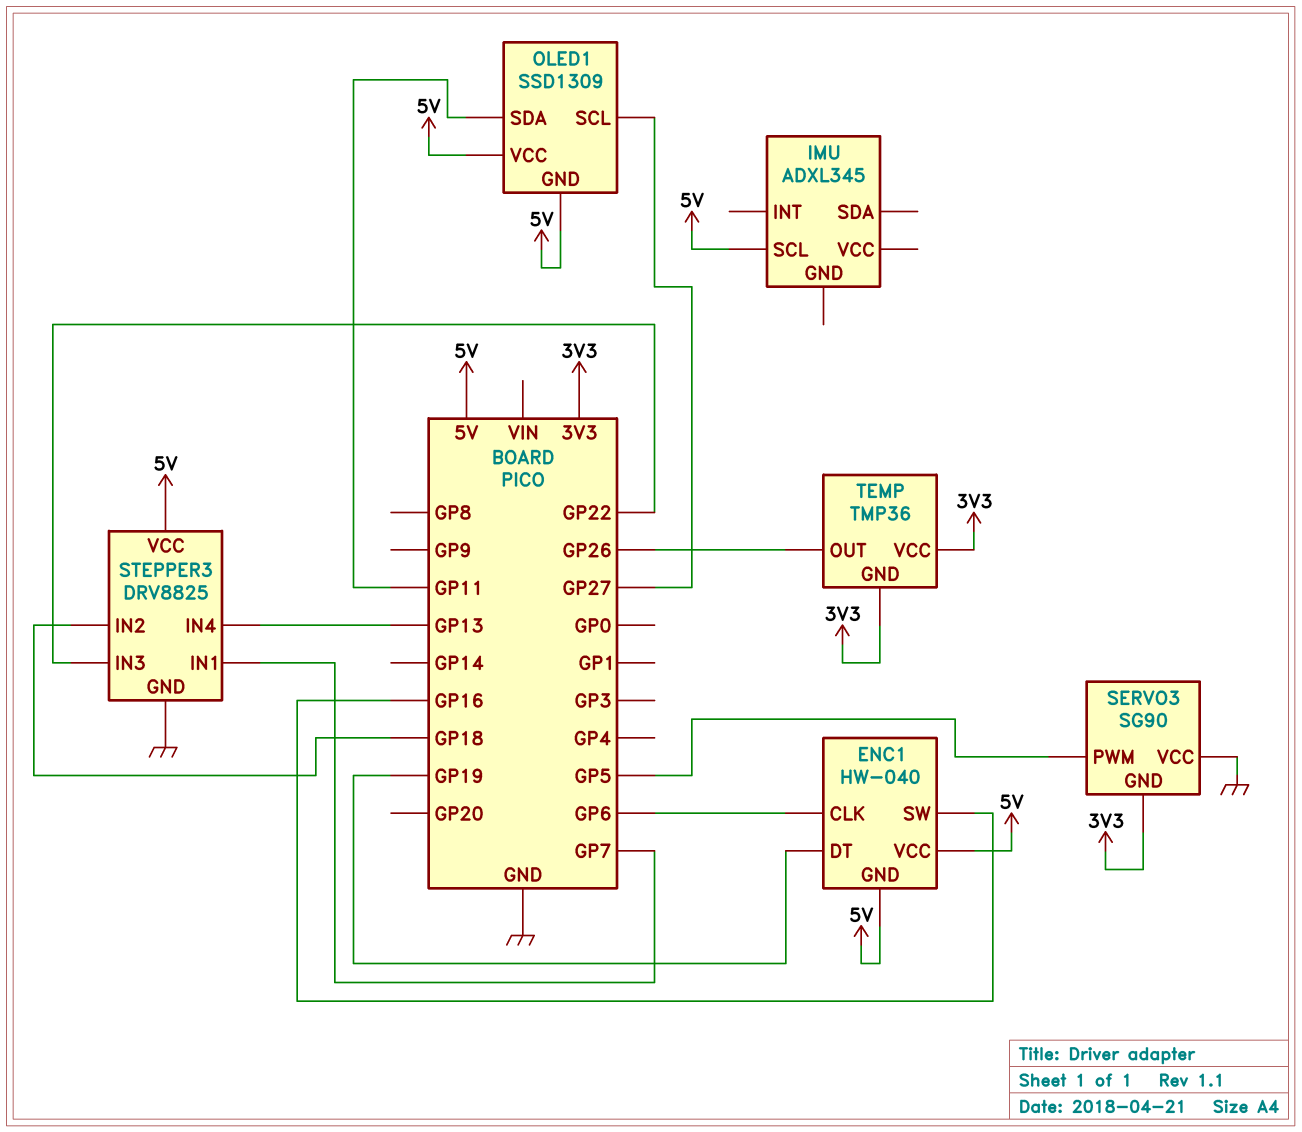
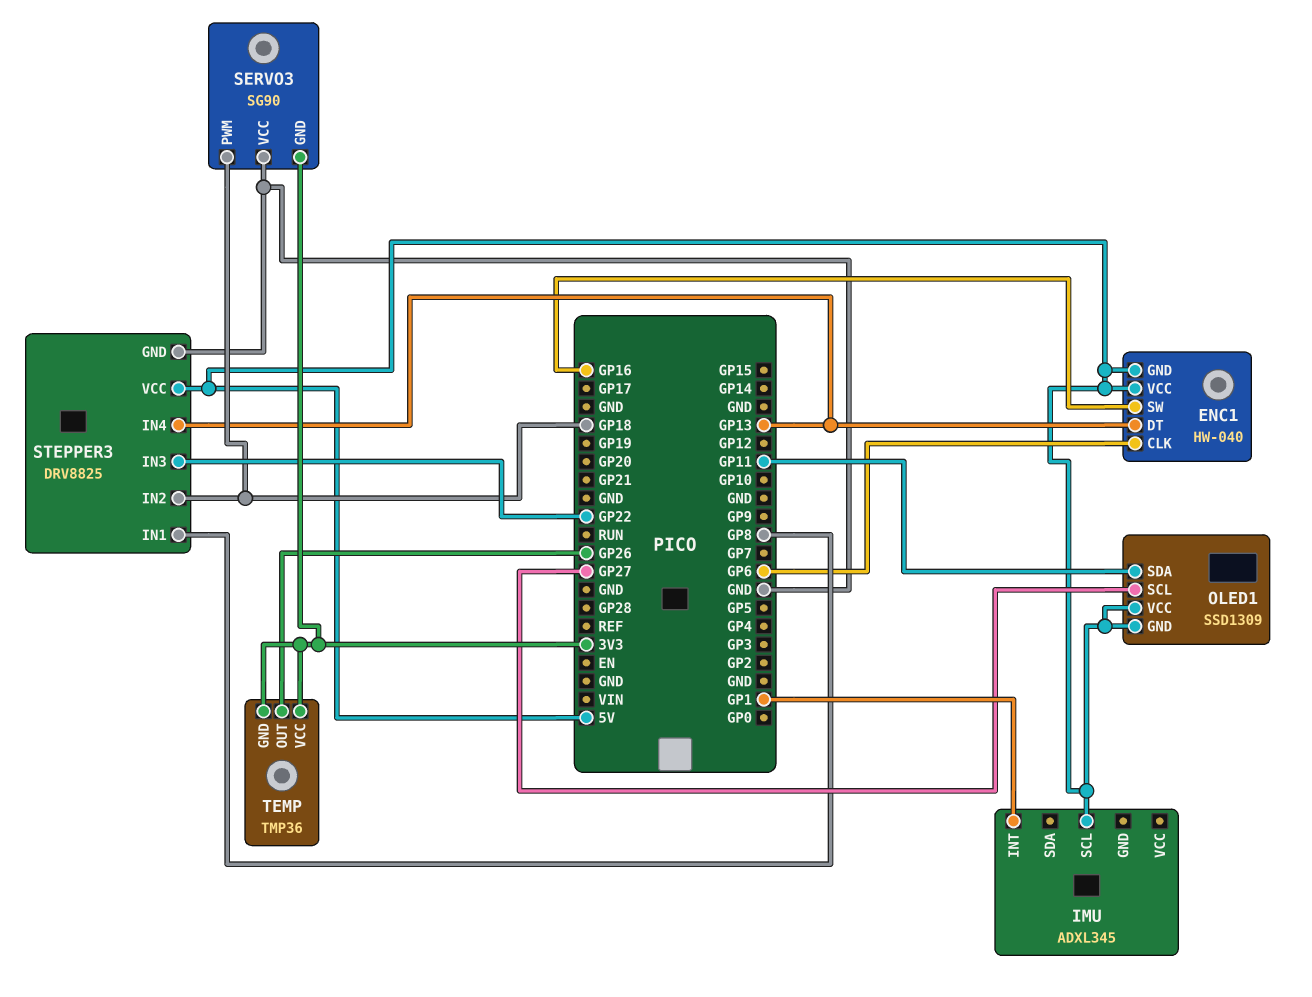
ENC1 pin DT: GP19 -> GP13
IMU pin INT: none -> GP1
SERVO3 pin PWM: GP5 -> GP18
STEPPER3 pin IN1: GP7 -> GP8

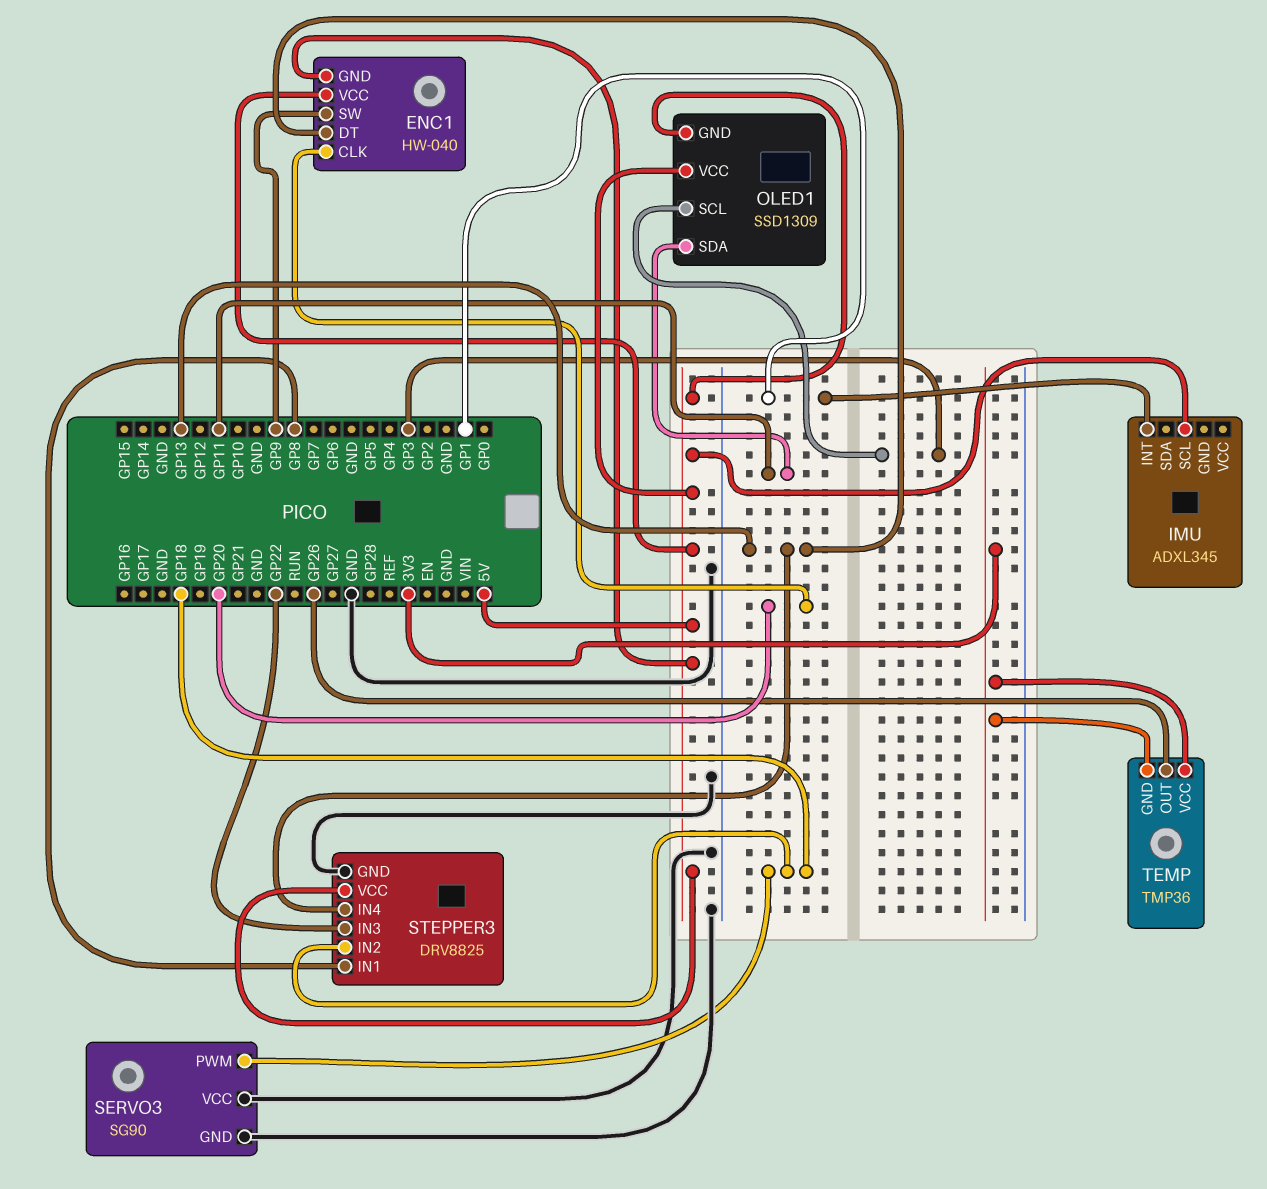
ENC1 pin CLK: GP6 -> GP20
ENC1 pin SW: GP16 -> GP9
OLED1 pin SCL: GP27 -> GP3
SERVO3 pin GND: 3V3 -> GND

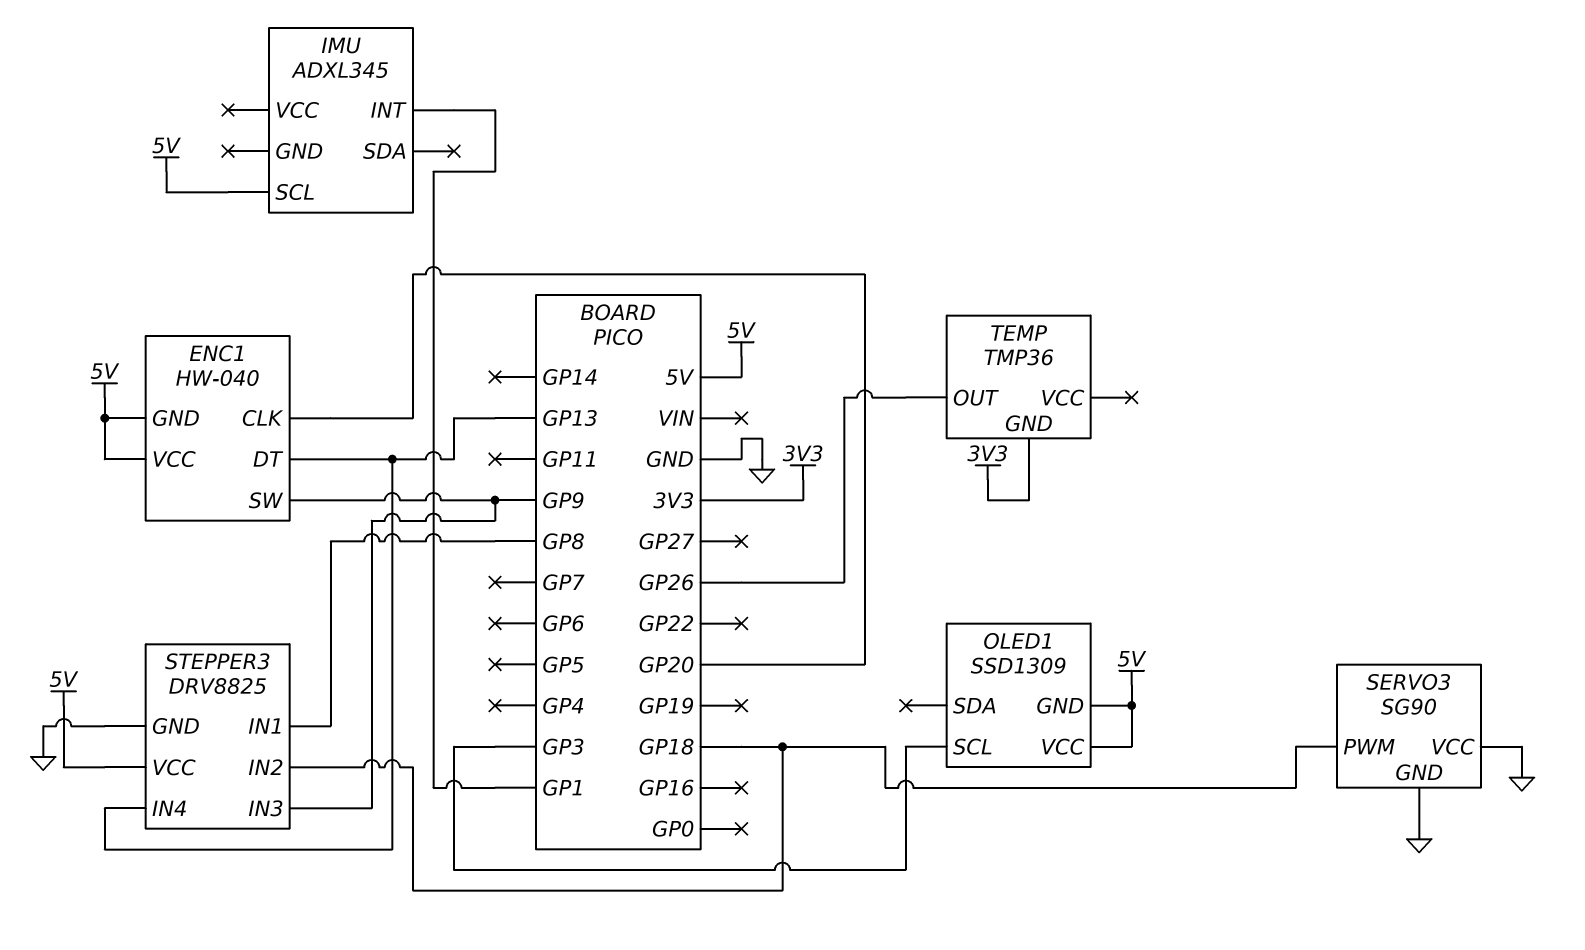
OLED1 pin SDA: GP11 -> none
STEPPER3 pin IN3: GP22 -> GP9
TEMP pin VCC: 3V3 -> none

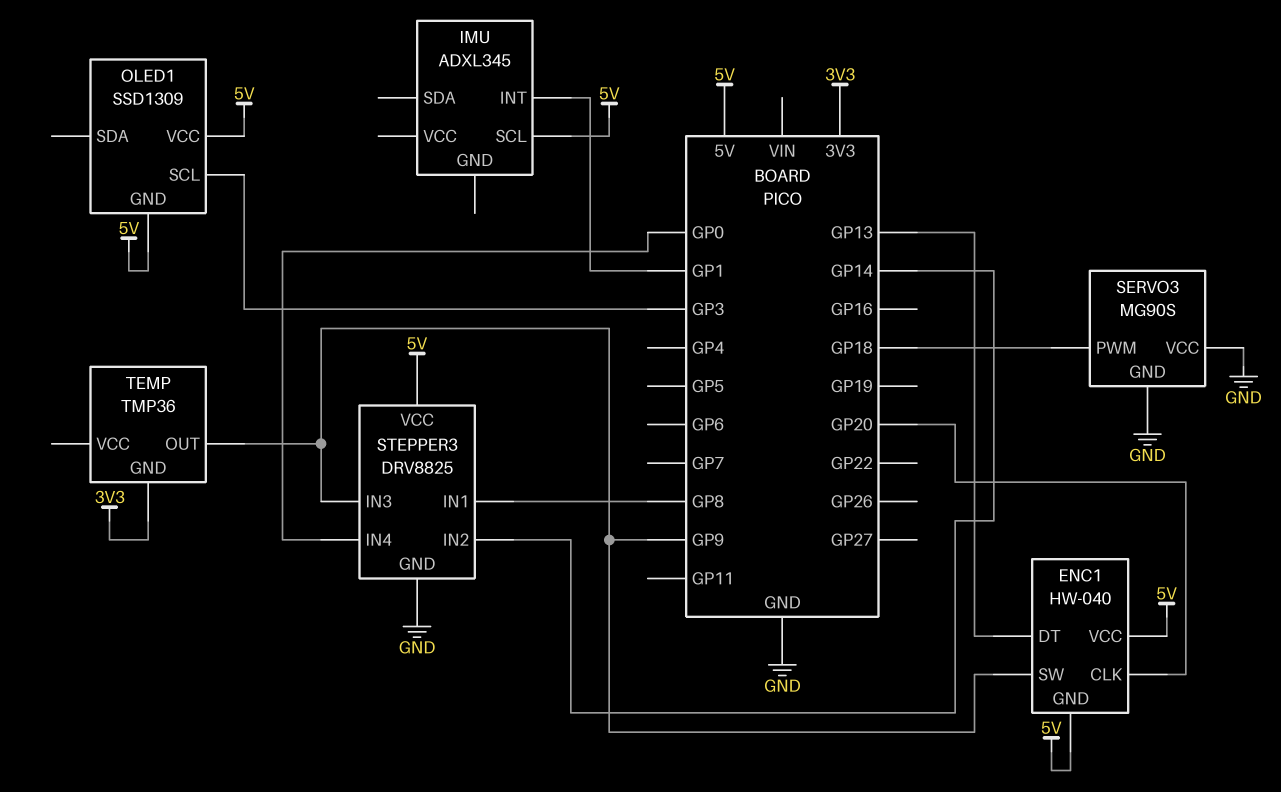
SERVO3: SG90 -> MG90S
STEPPER3 pin IN2: GP18 -> GP14
STEPPER3 pin IN4: GP13 -> GP0
TEMP pin OUT: GP26 -> GP9

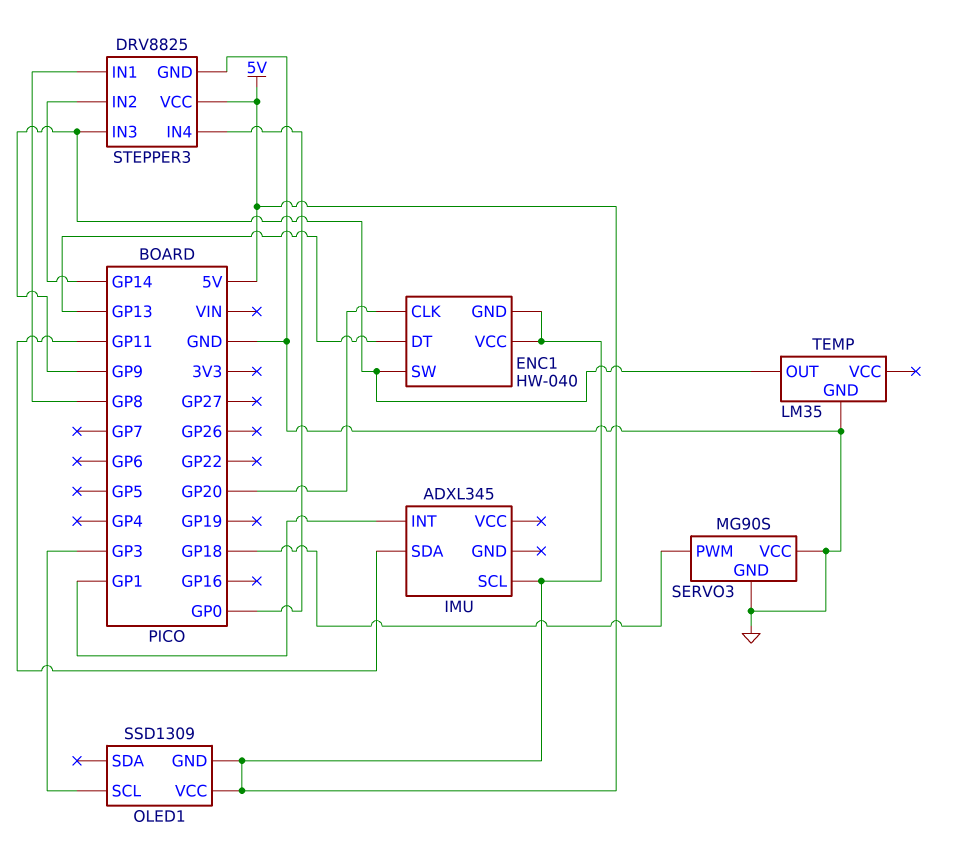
IMU pin SDA: none -> GP11
TEMP: TMP36 -> LM35
TEMP pin GND: 3V3 -> GND

